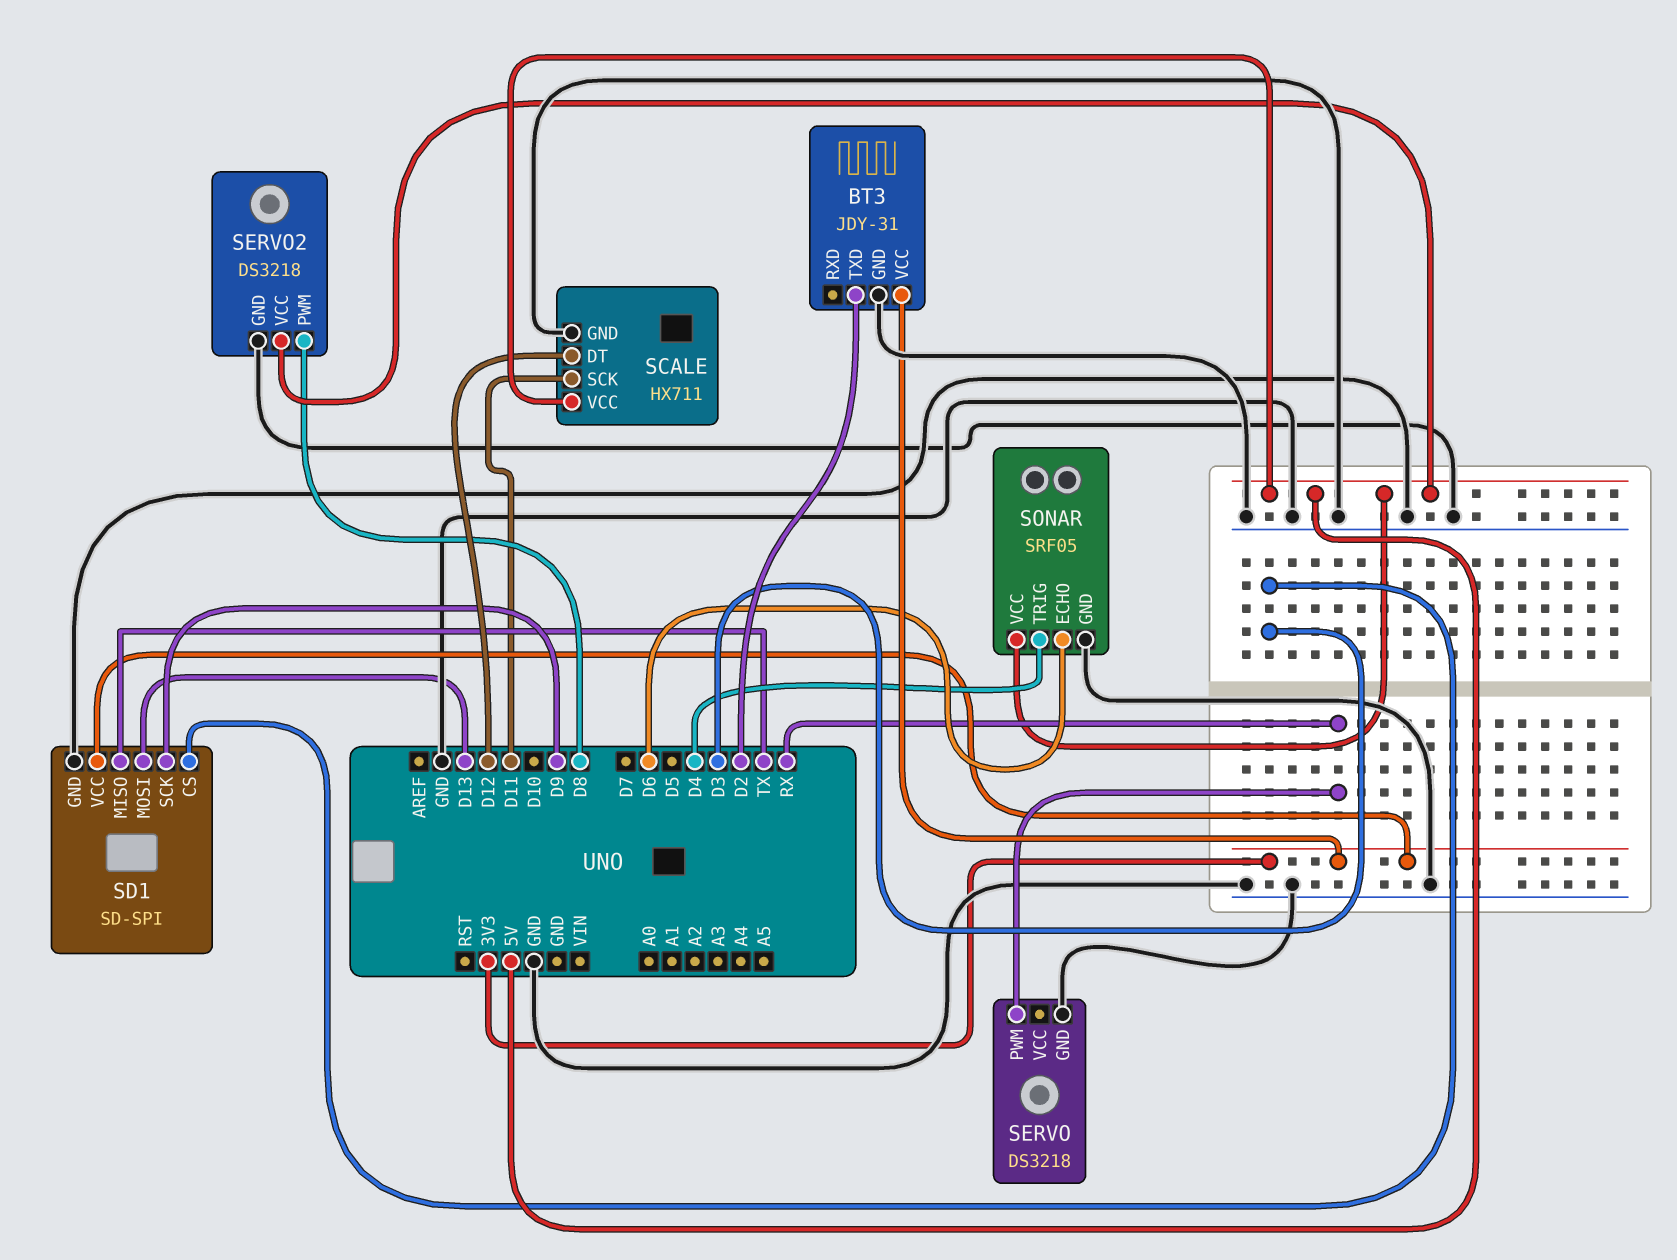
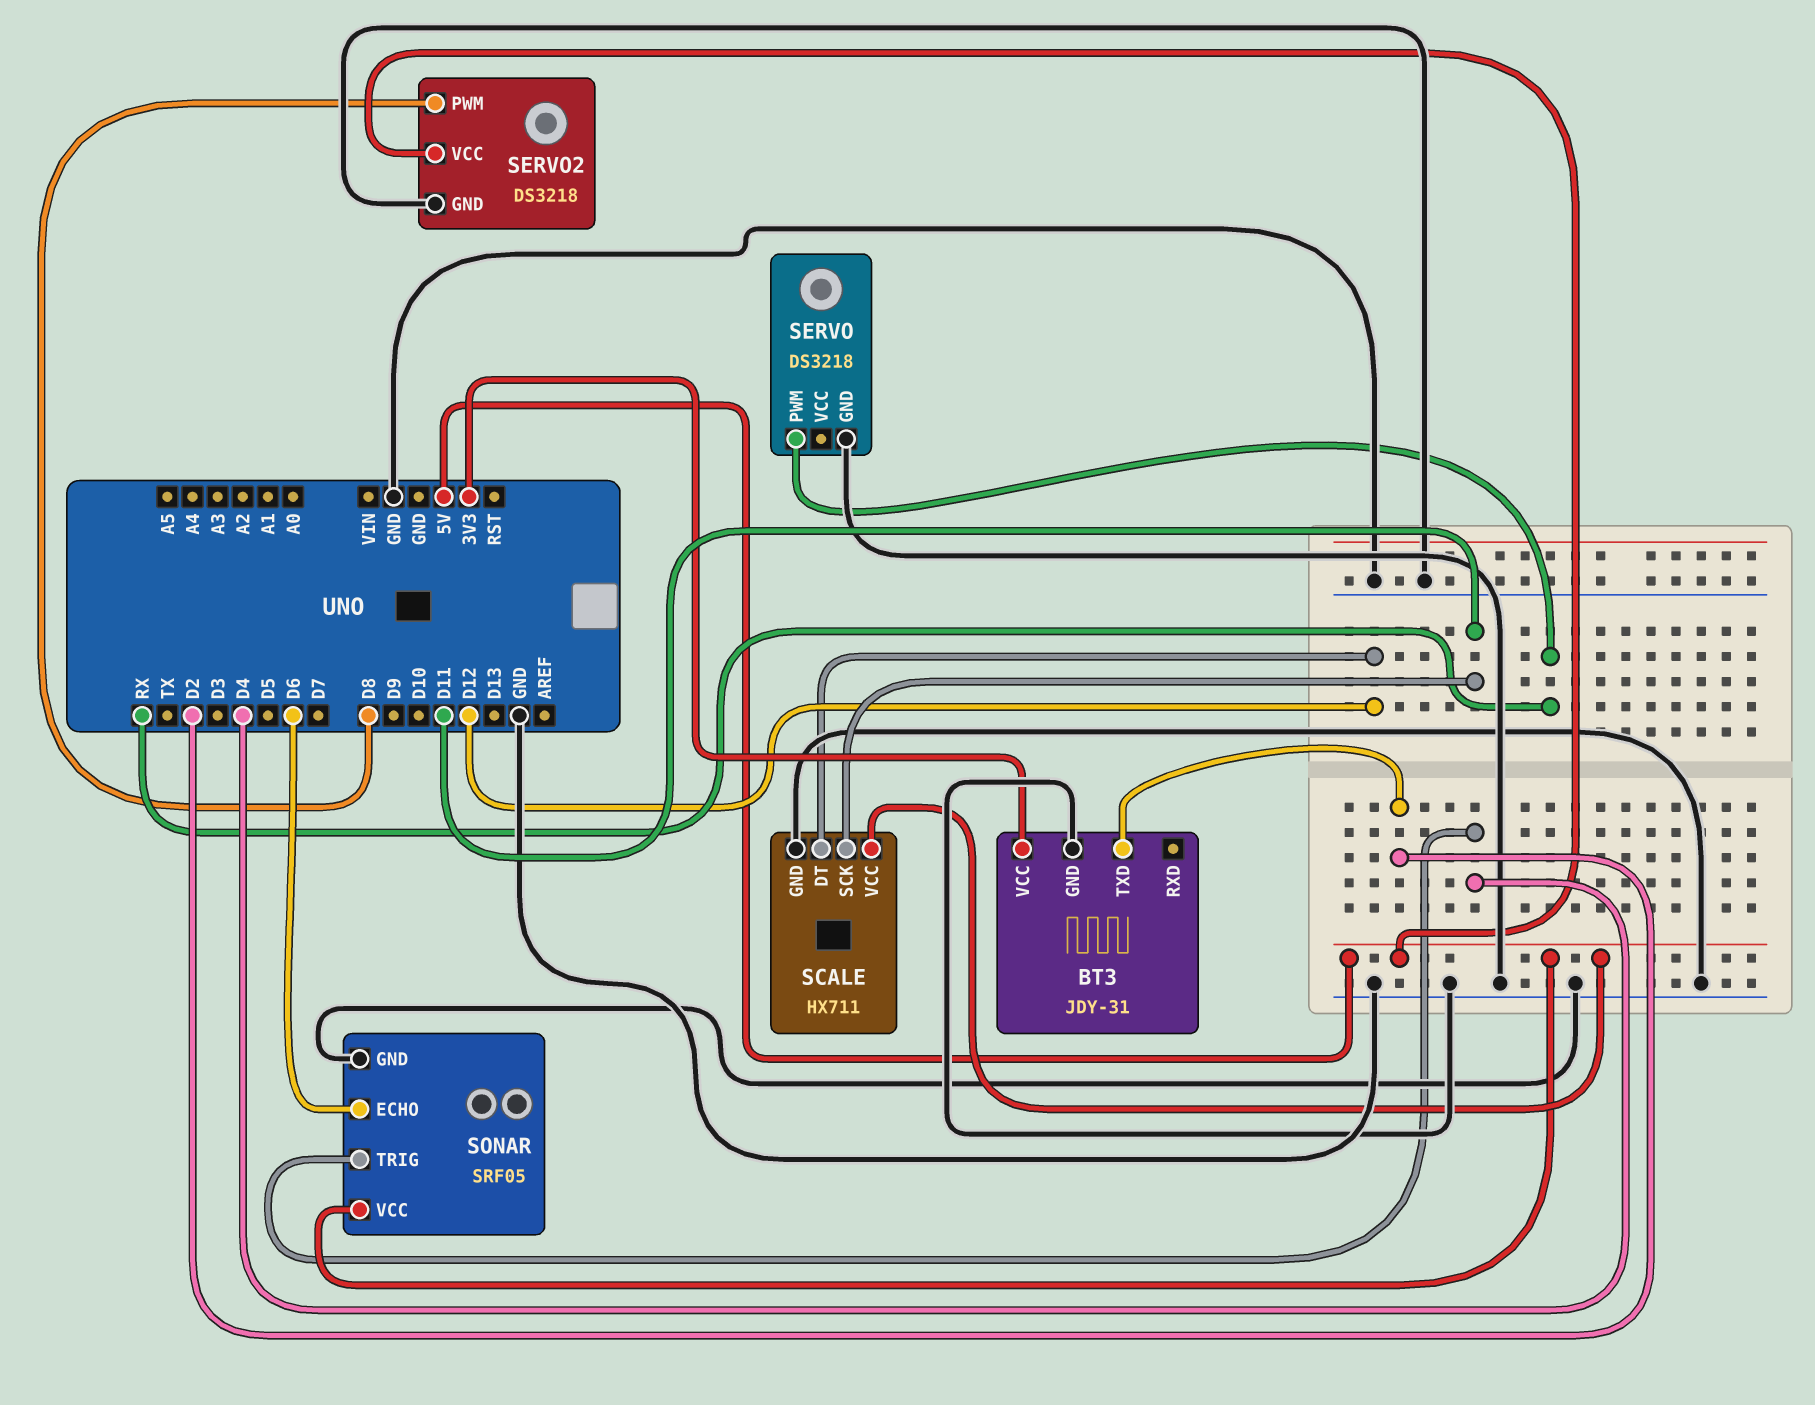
SD1: SD-SPI -> none
SD1 pin CS: D3 -> none
SD1 pin GND: GND -> none
SD1 pin MISO: TX -> none
SD1 pin MOSI: D13 -> none
SD1 pin SCK: D9 -> none
SD1 pin VCC: 3V3 -> none

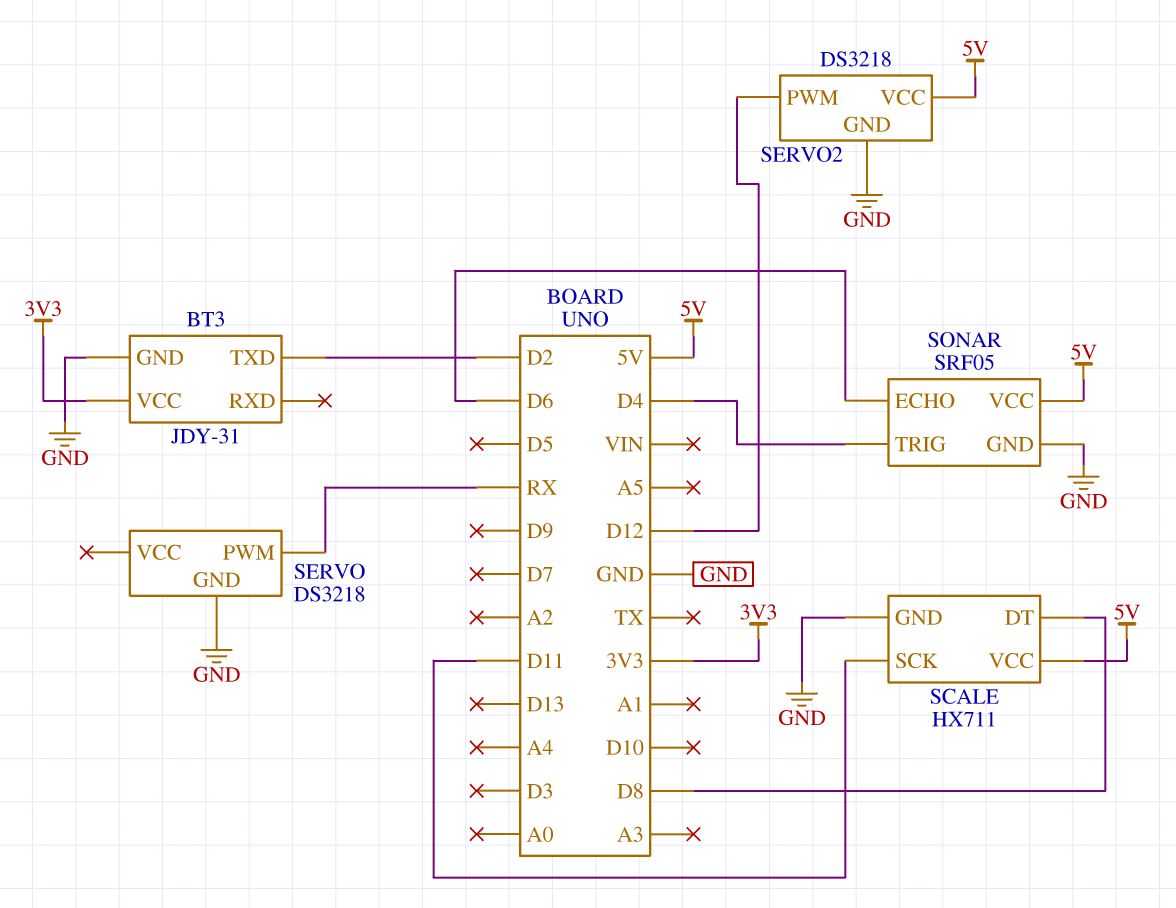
SCALE pin DT: D12 -> D8
SERVO2 pin PWM: D8 -> D12

